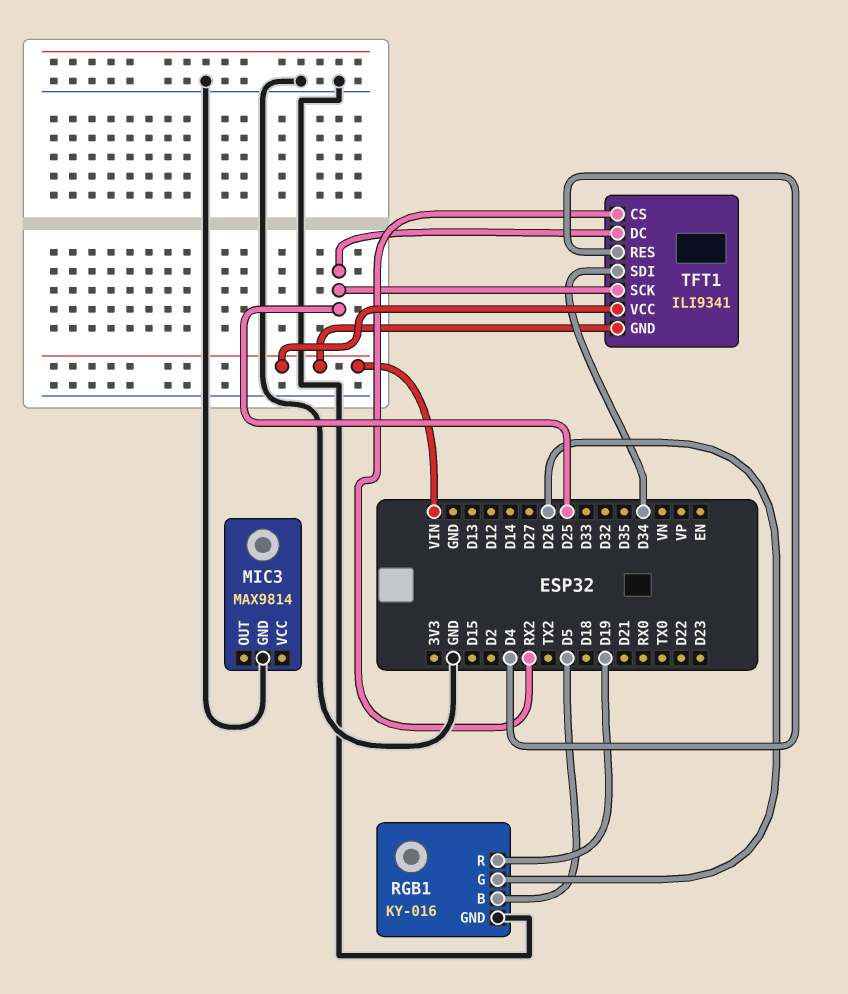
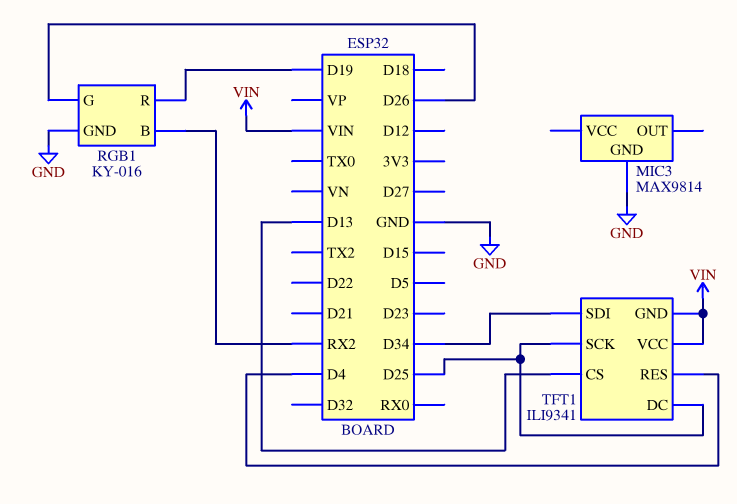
RGB1 pin B: D5 -> RX2
TFT1 pin CS: RX2 -> D13

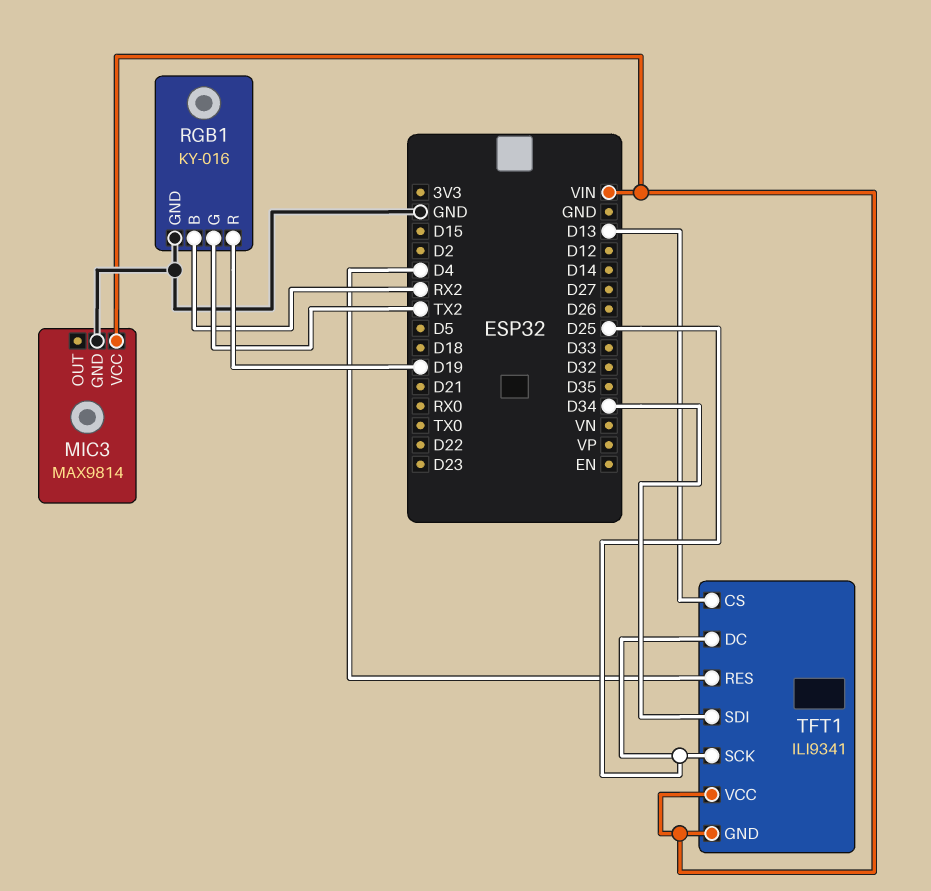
MIC3 pin VCC: none -> VIN
RGB1 pin G: D26 -> TX2

